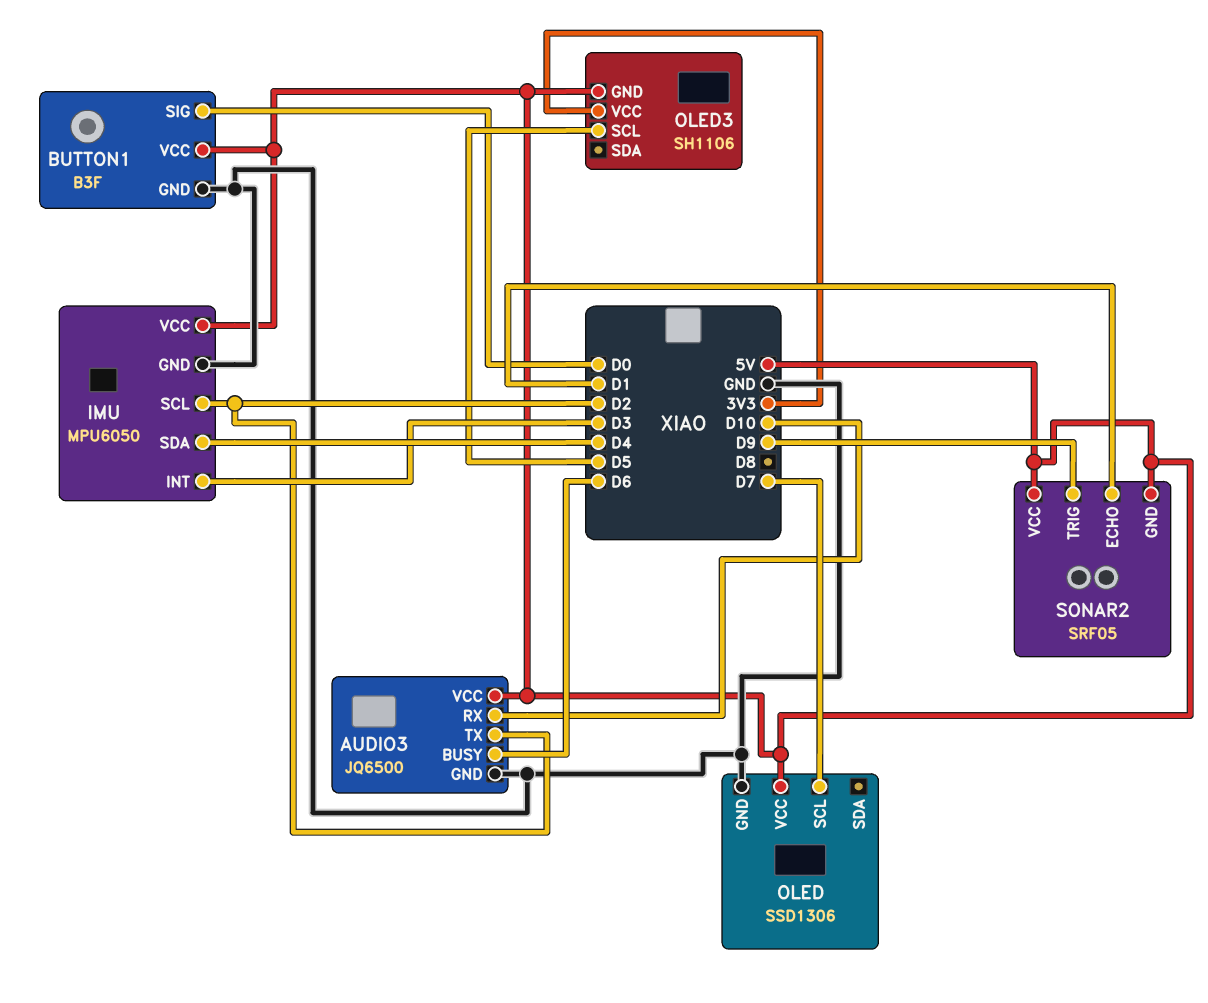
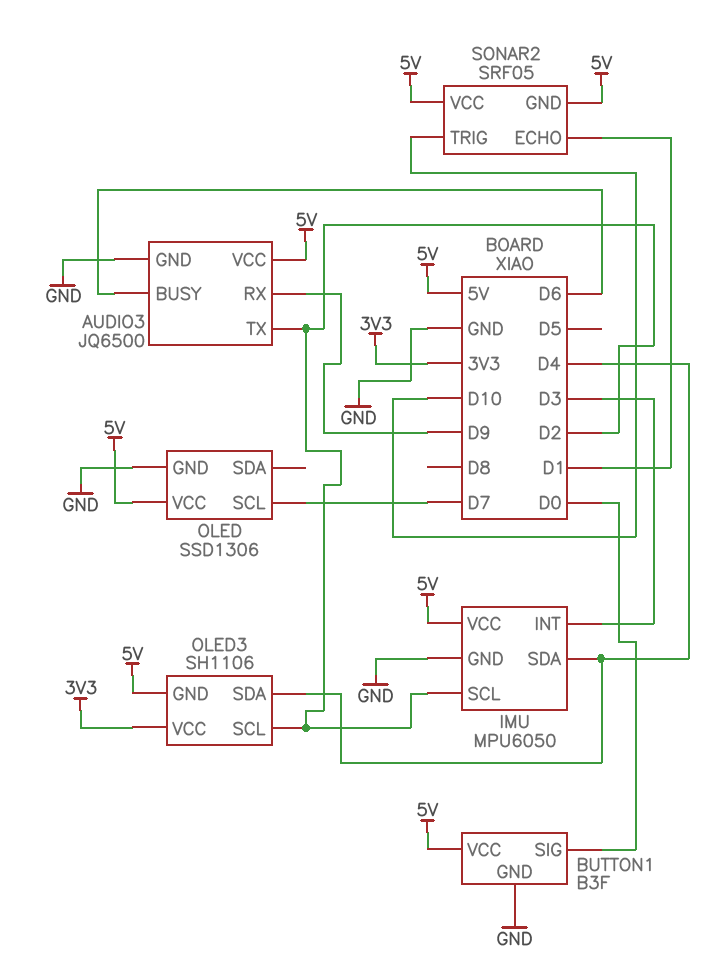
AUDIO3 pin RX: D10 -> D9
OLED3 pin SCL: D5 -> D2
OLED3 pin SDA: none -> D4
SONAR2 pin TRIG: D9 -> D10

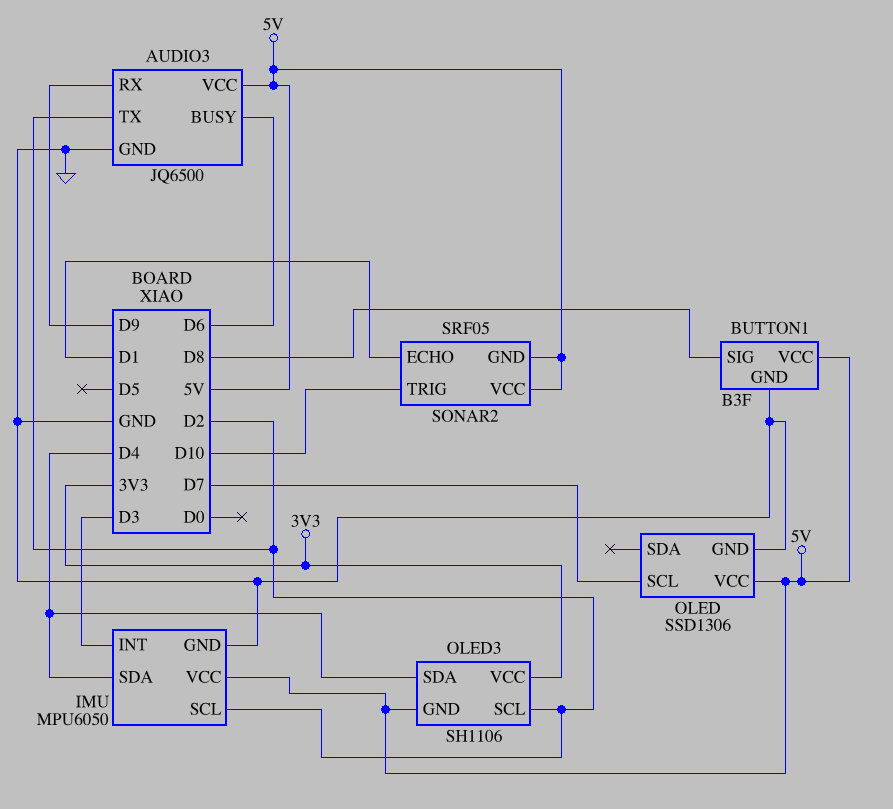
BUTTON1 pin SIG: D0 -> D8

